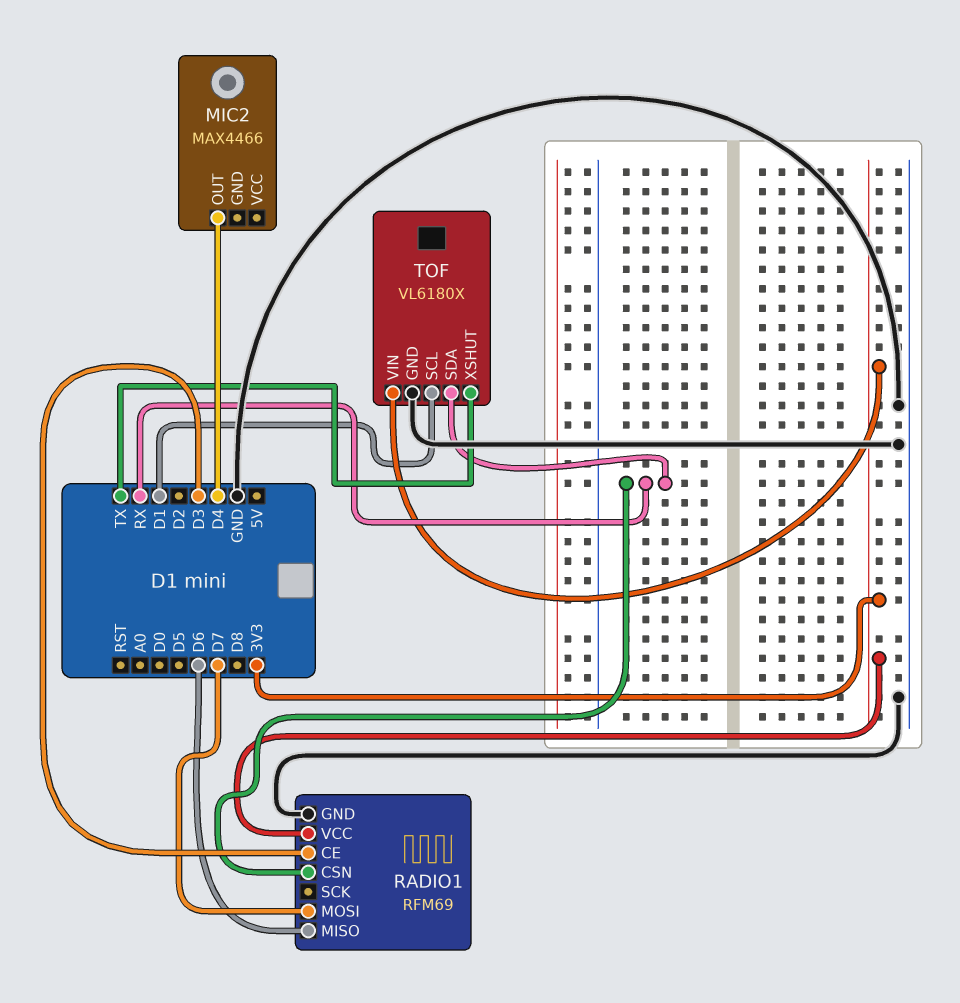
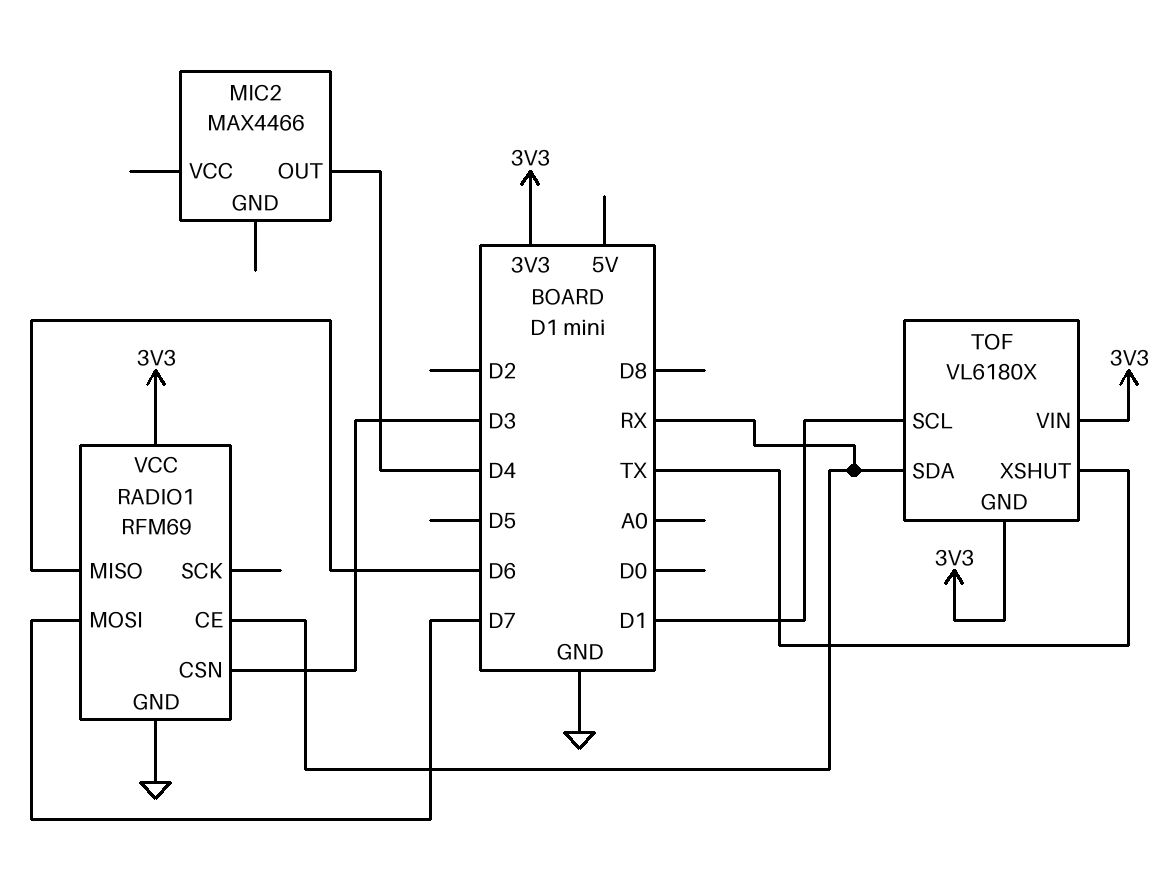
RADIO1 pin CE: D3 -> RX
RADIO1 pin CSN: RX -> D3
TOF pin GND: GND -> 3V3

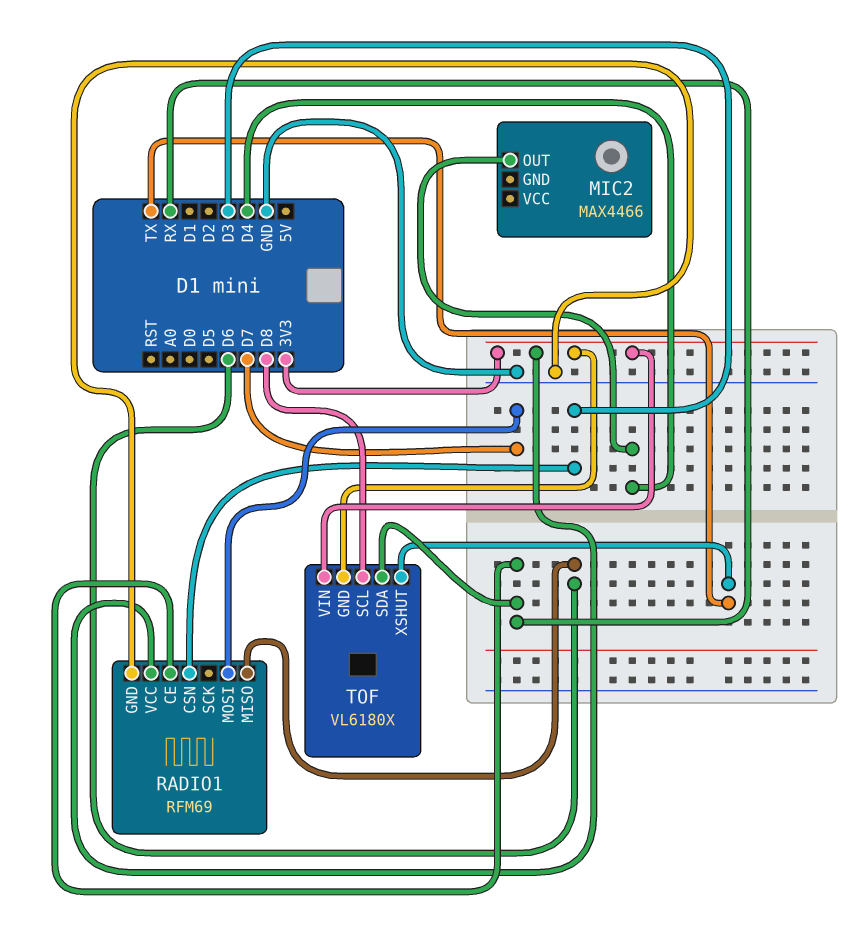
TOF pin SCL: D1 -> D8

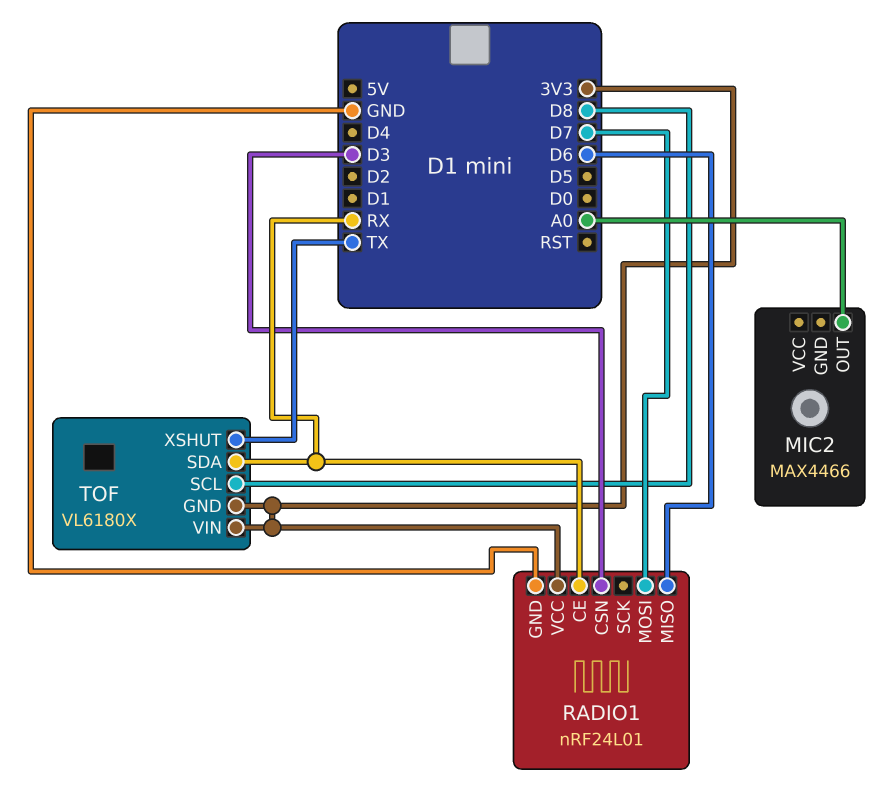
MIC2 pin OUT: D4 -> A0
RADIO1: RFM69 -> nRF24L01

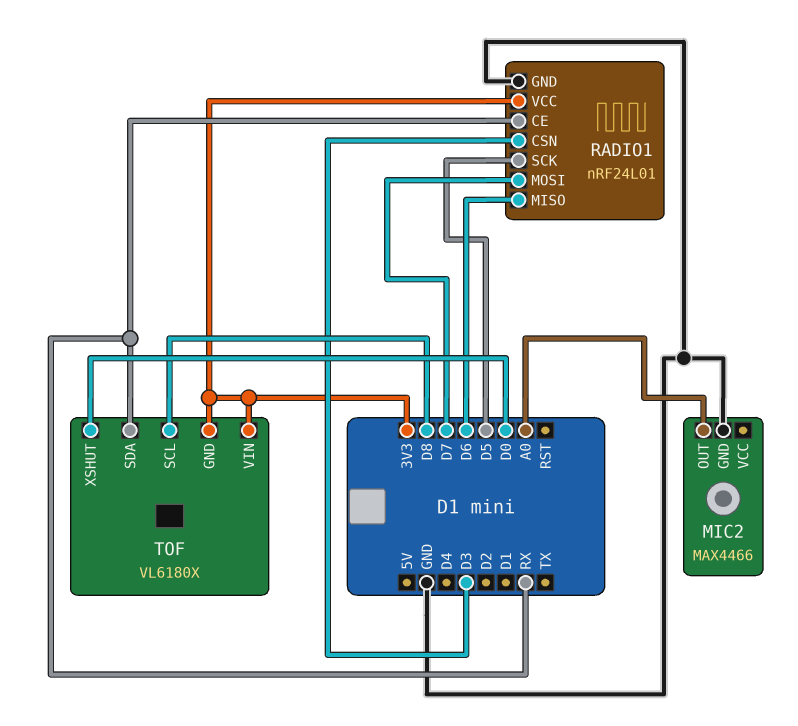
MIC2 pin GND: none -> GND
RADIO1 pin SCK: none -> D5
TOF pin XSHUT: TX -> D0

